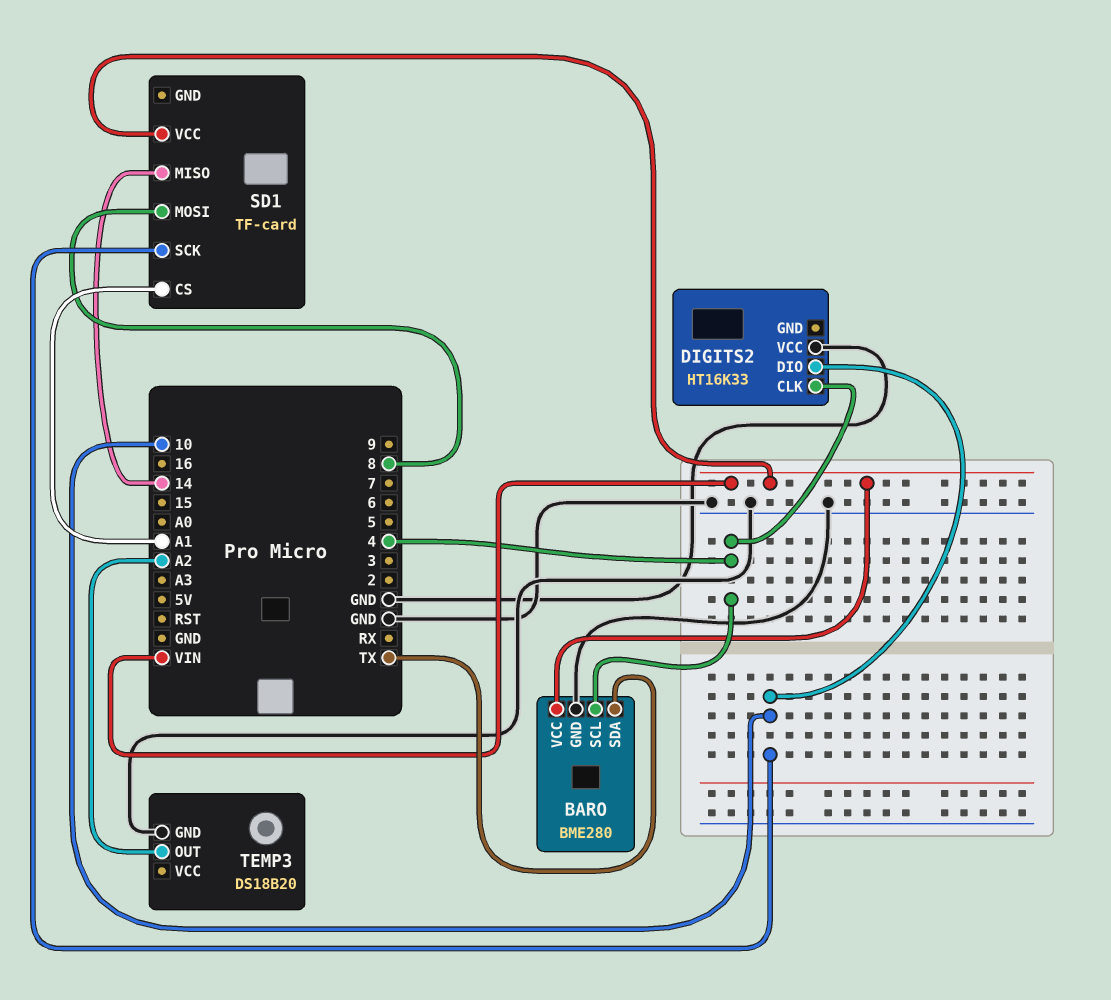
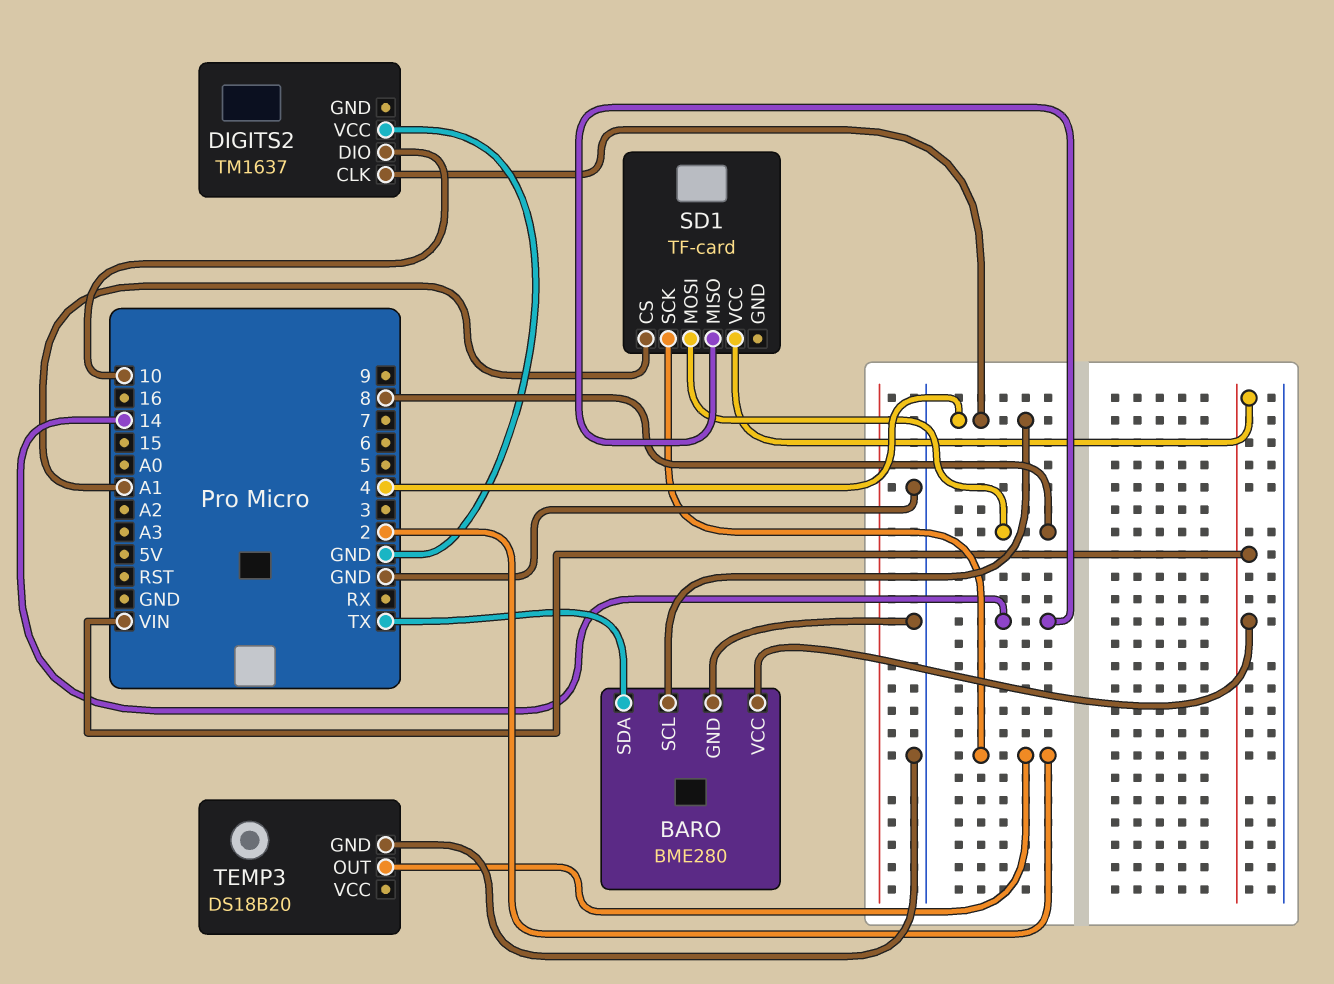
DIGITS2: HT16K33 -> TM1637
SD1 pin SCK: 10 -> 2
TEMP3 pin OUT: A2 -> 2

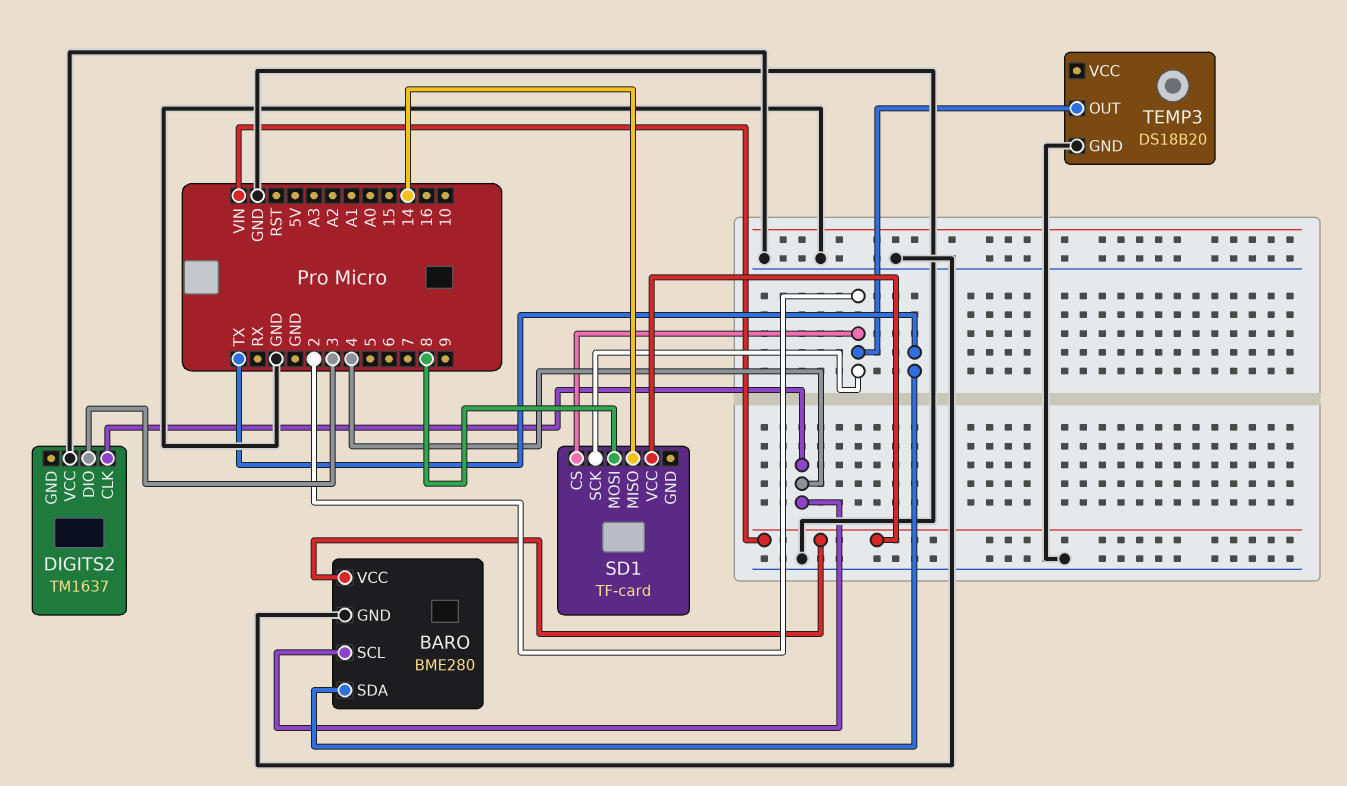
DIGITS2 pin DIO: 10 -> 3
SD1 pin CS: A1 -> 2

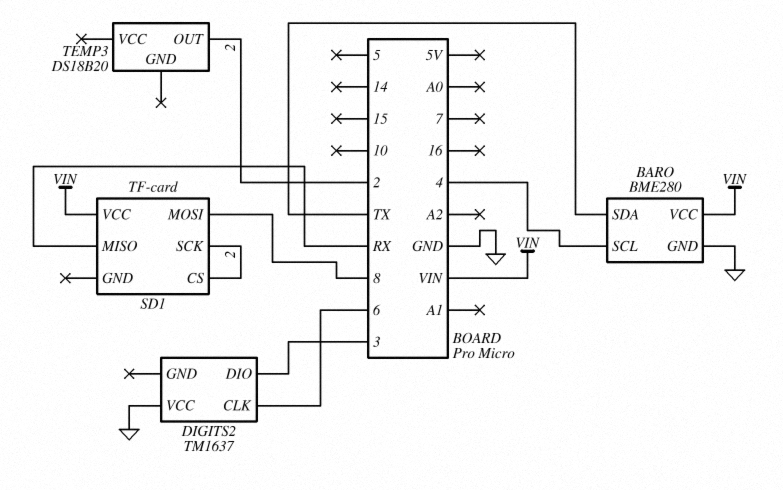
DIGITS2 pin CLK: 4 -> 6
SD1 pin MISO: 14 -> RX
TEMP3 pin GND: GND -> none

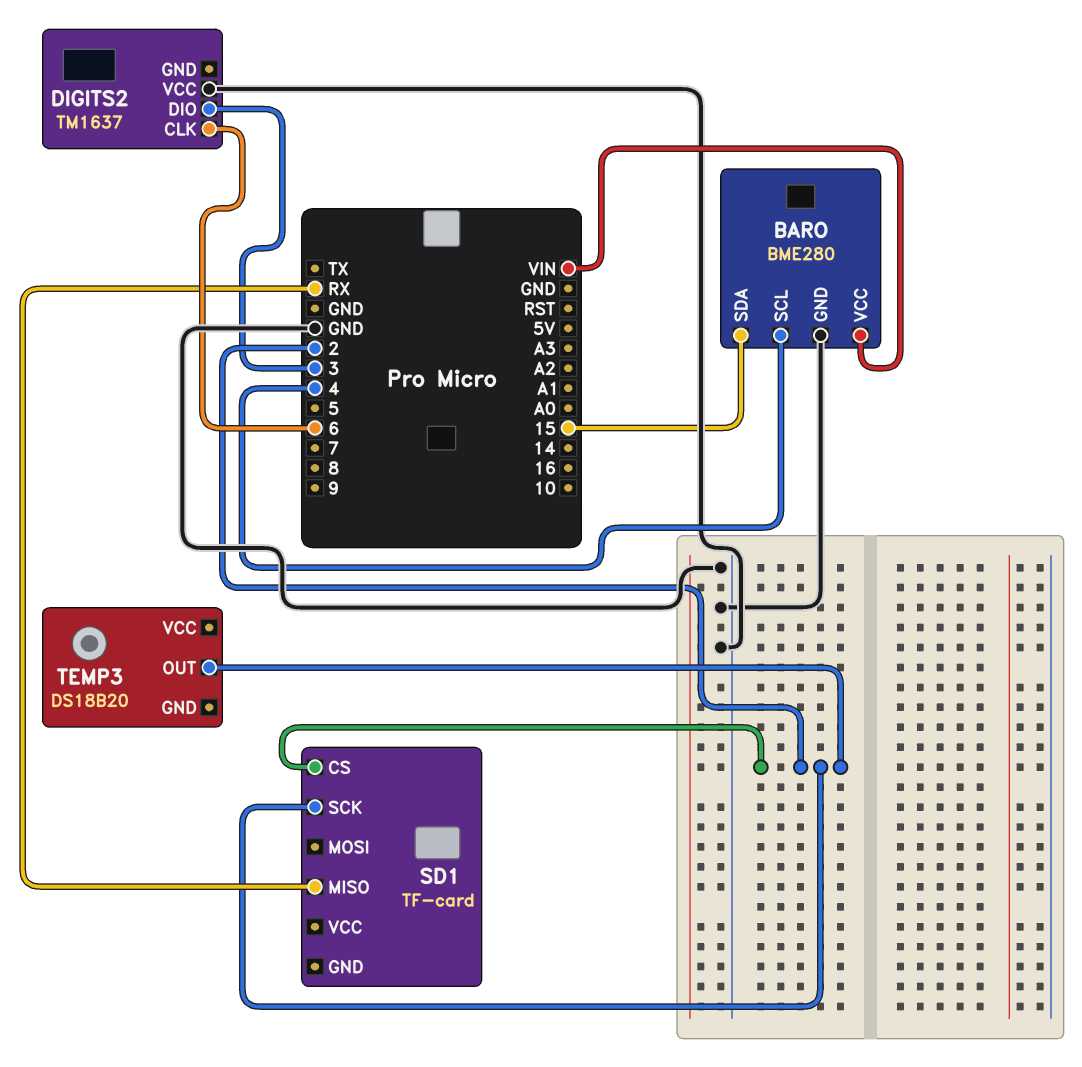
BARO pin SDA: TX -> 15
SD1 pin MOSI: 8 -> none
SD1 pin VCC: VIN -> none

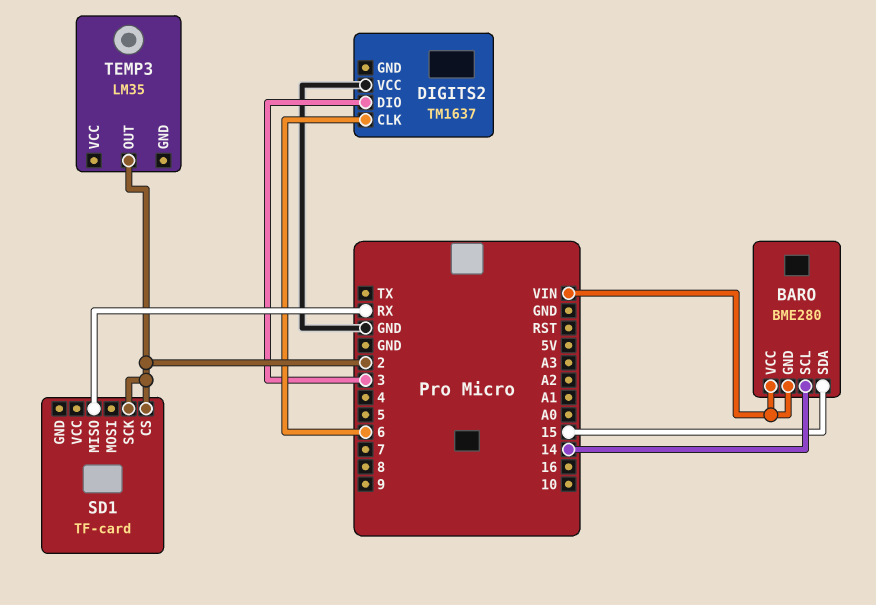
BARO pin GND: GND -> VIN
BARO pin SCL: 4 -> 14
TEMP3: DS18B20 -> LM35

